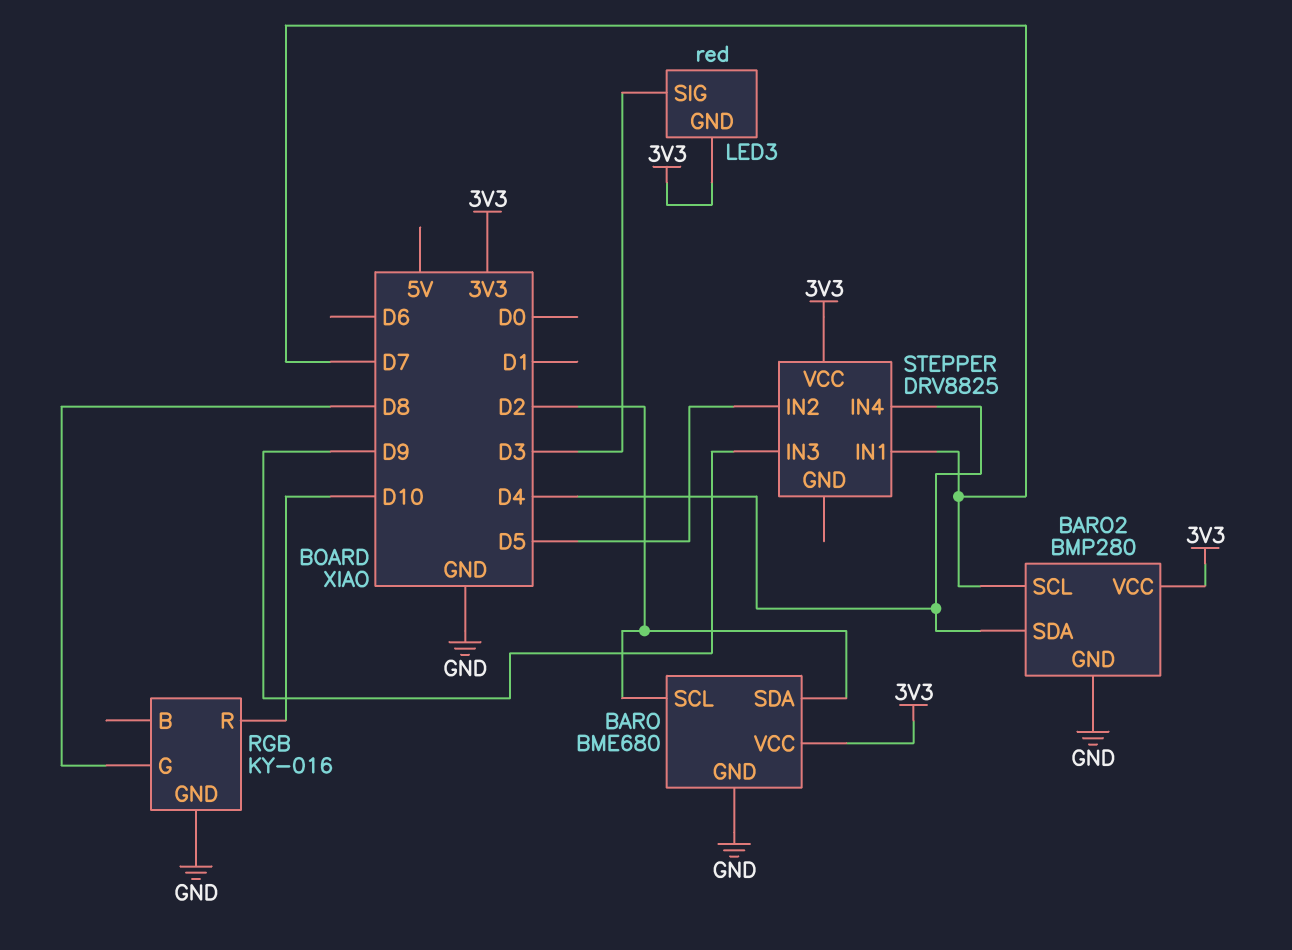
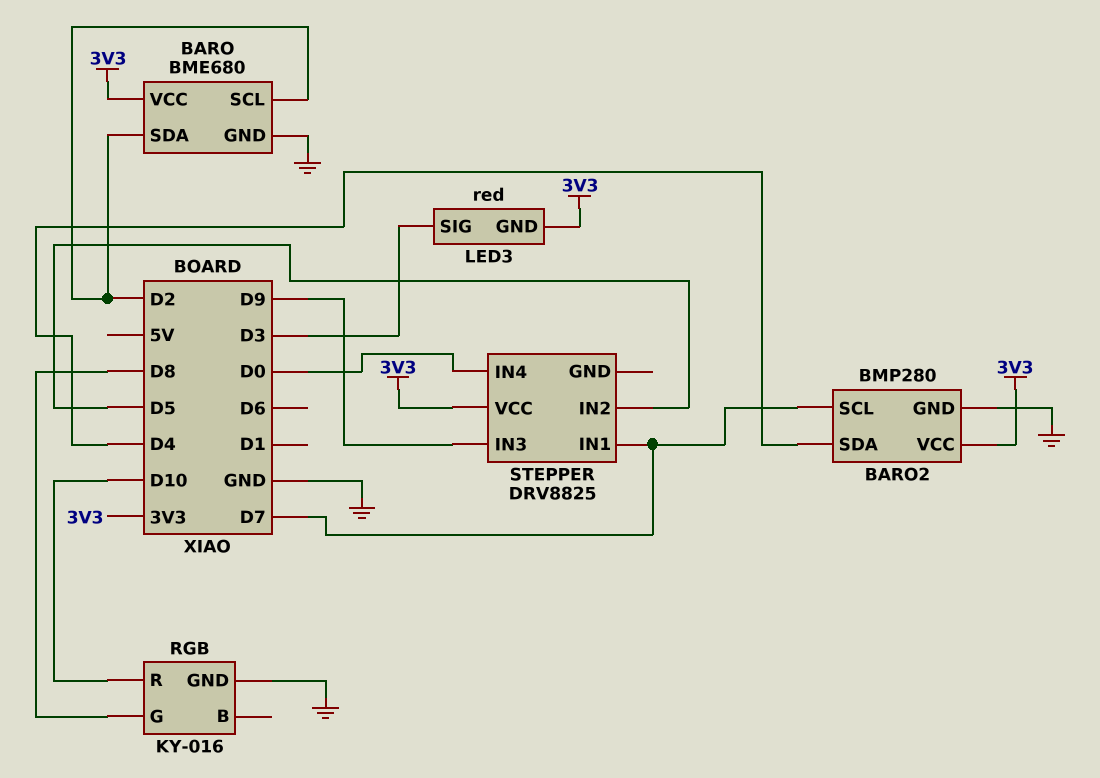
STEPPER pin IN4: D4 -> D0

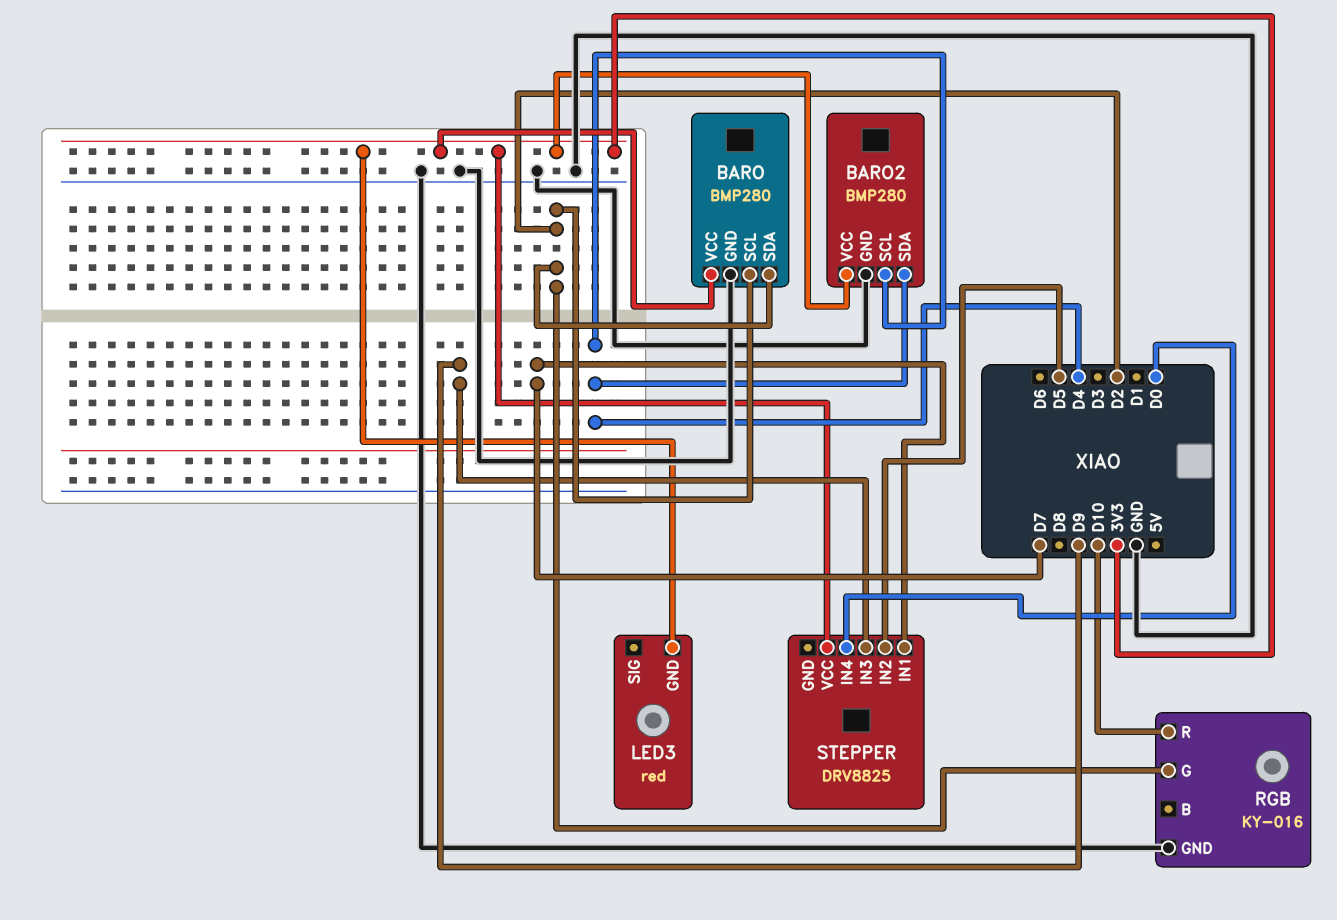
BARO: BME680 -> BMP280
BARO2 pin SCL: D7 -> D4
LED3 pin SIG: D3 -> none
RGB pin G: D8 -> D2

